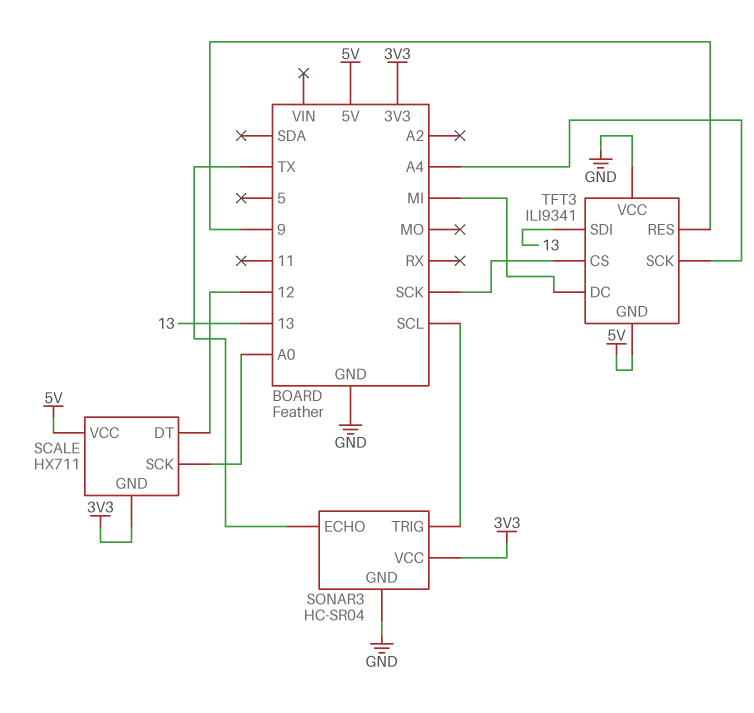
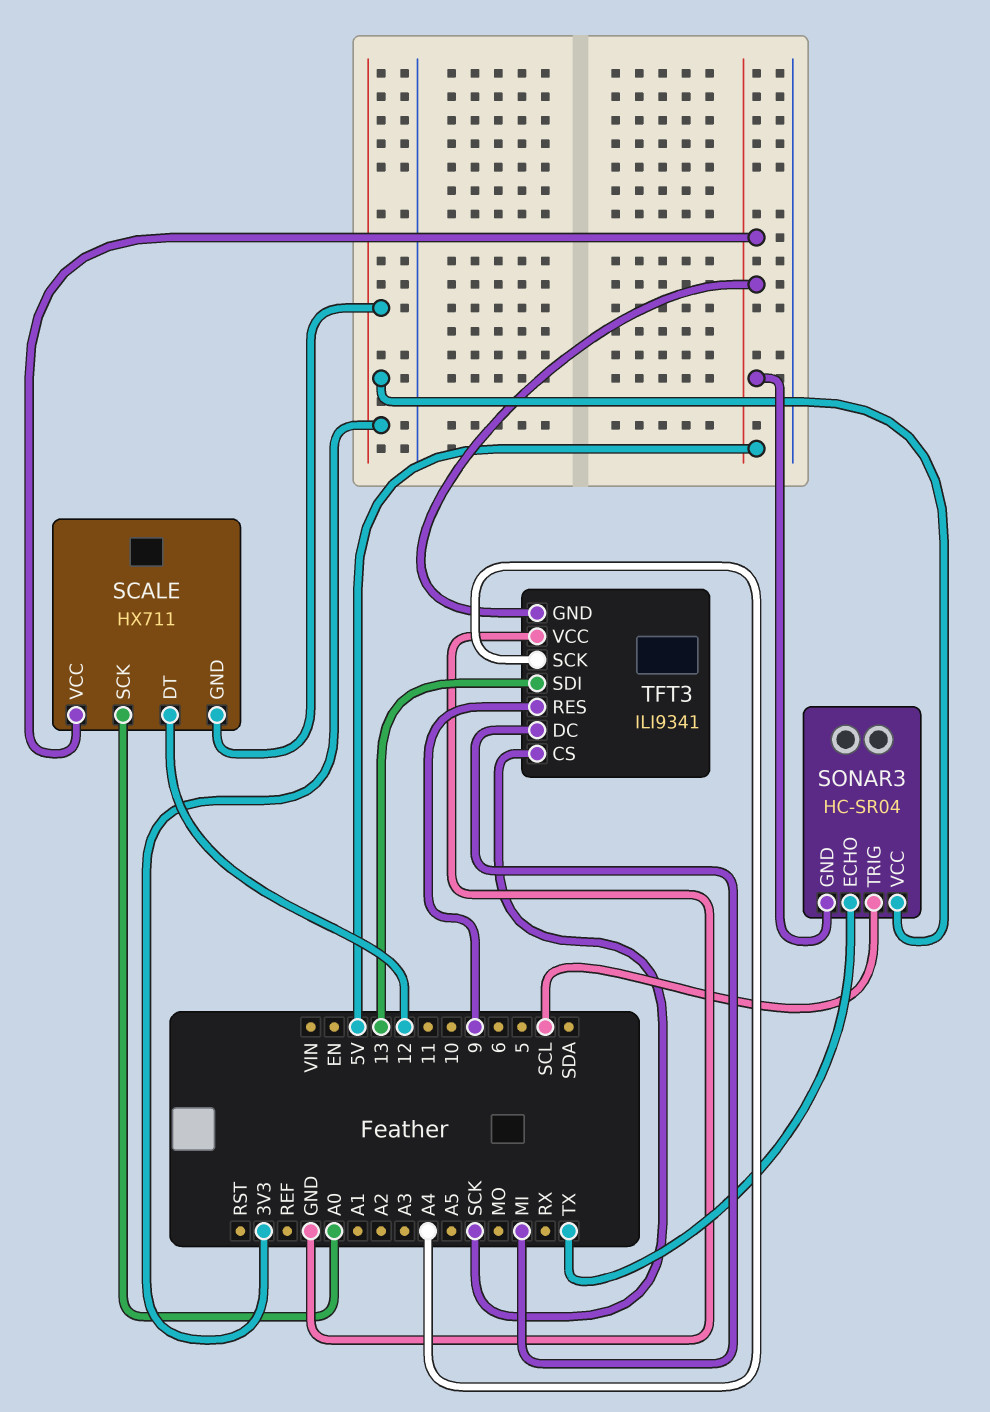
SONAR3 pin GND: GND -> 5V

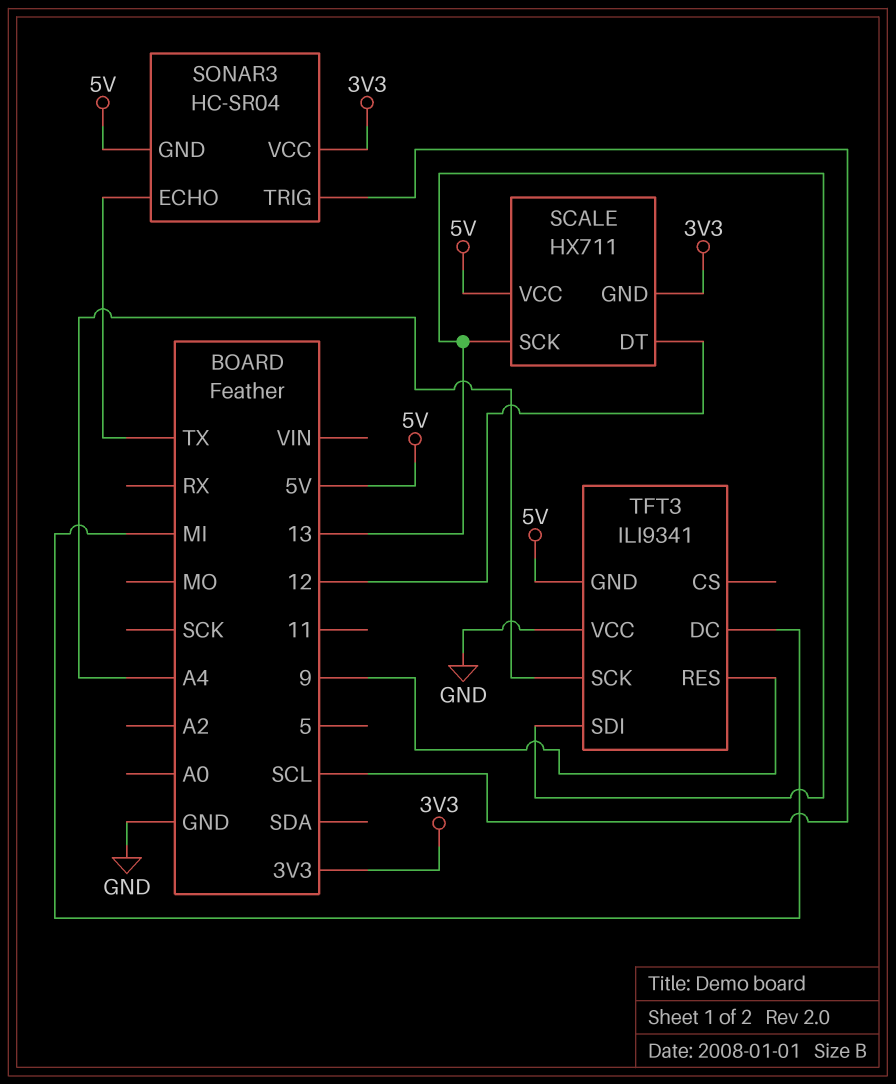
SCALE pin SCK: A0 -> 13
TFT3 pin CS: SCK -> none

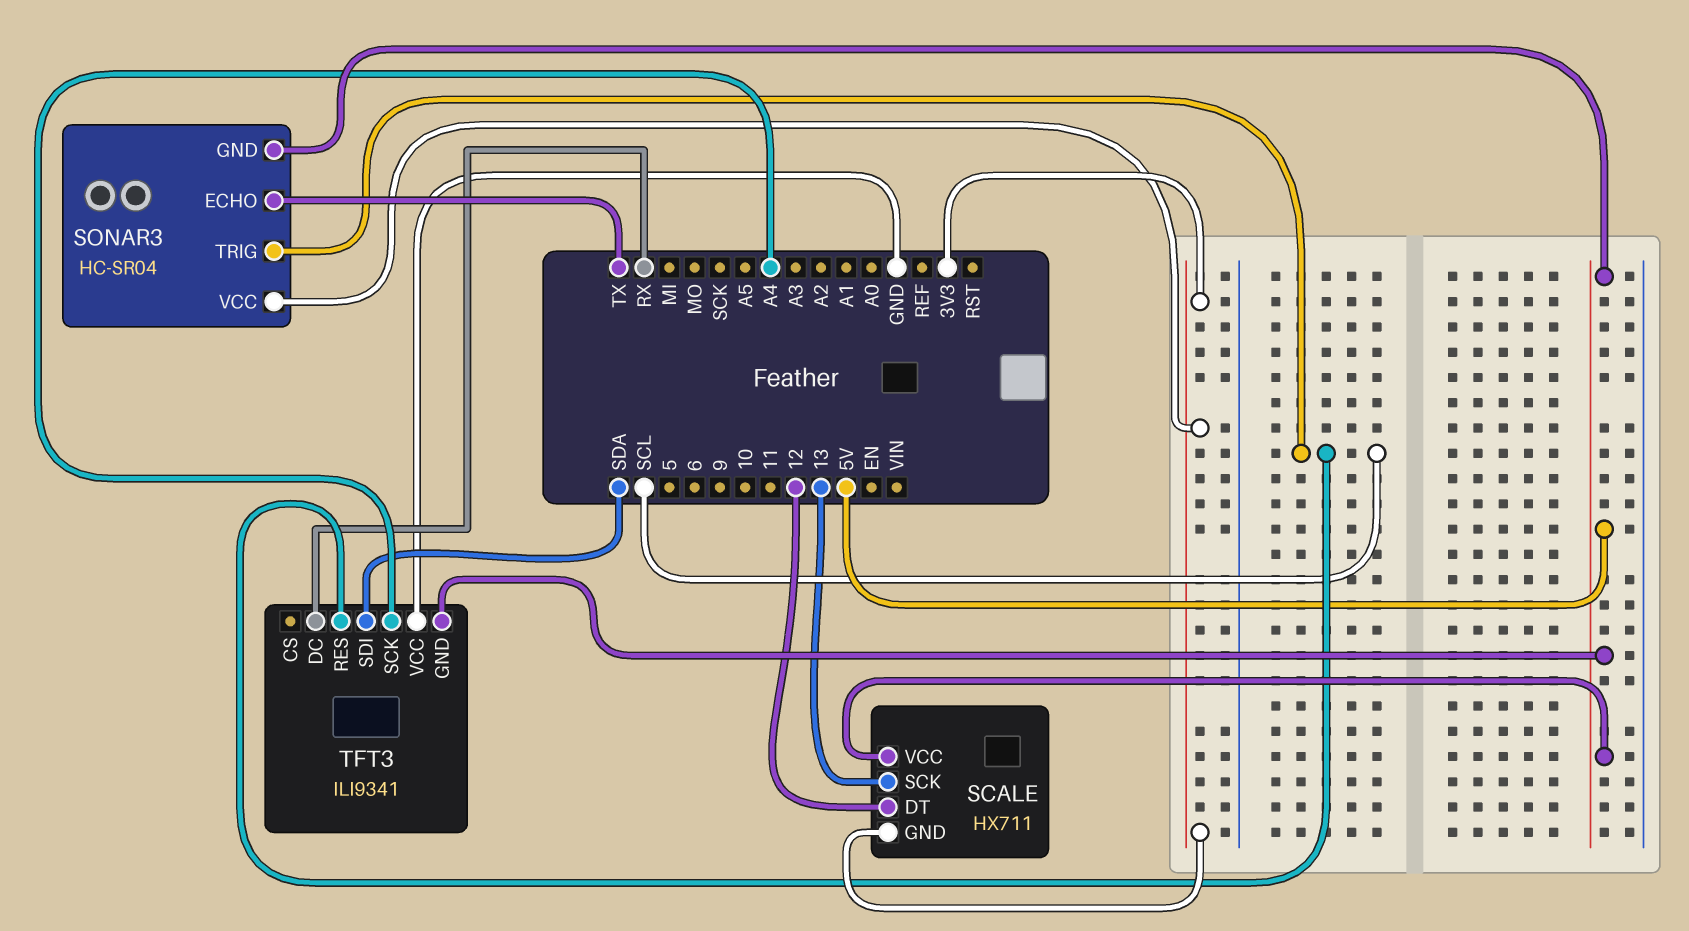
TFT3 pin DC: MI -> RX
TFT3 pin RES: 9 -> SCL
TFT3 pin SDI: 13 -> SDA

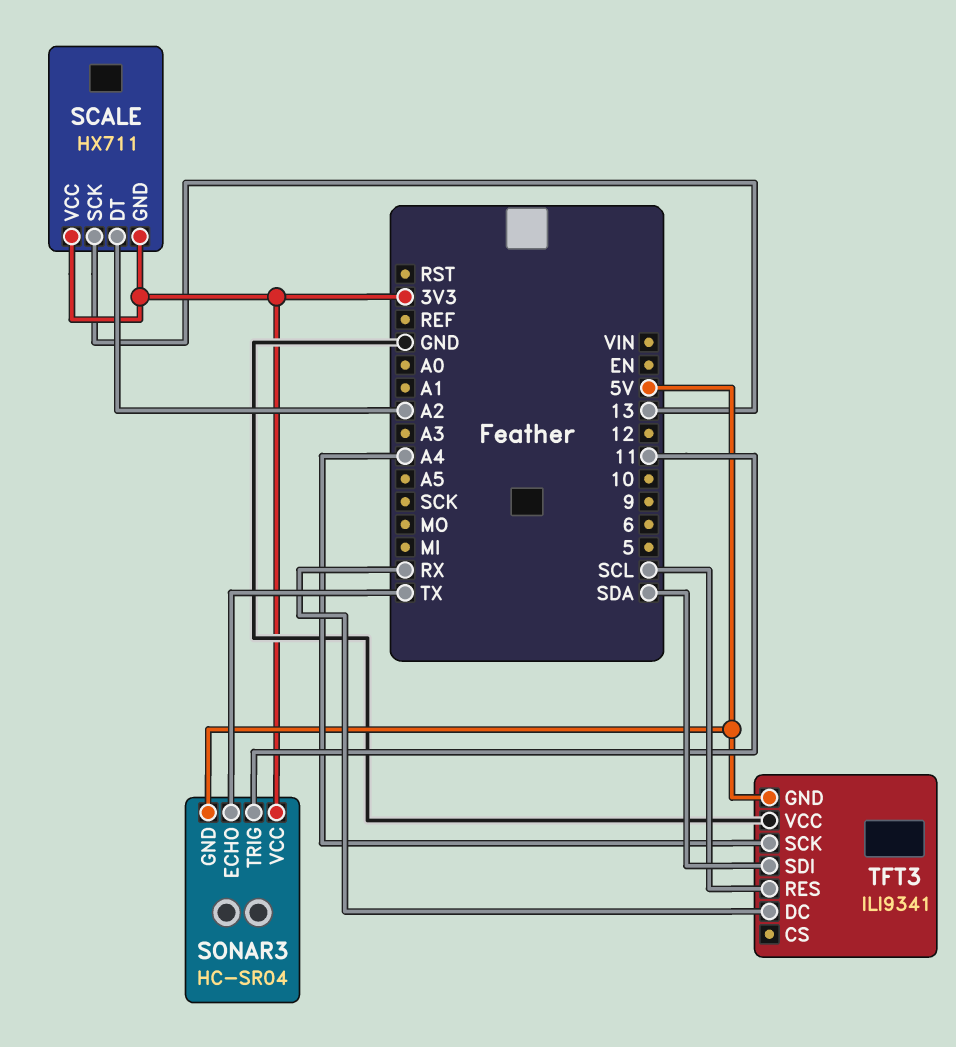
SCALE pin DT: 12 -> A2
SCALE pin VCC: 5V -> 3V3
SONAR3 pin TRIG: SCL -> 11

